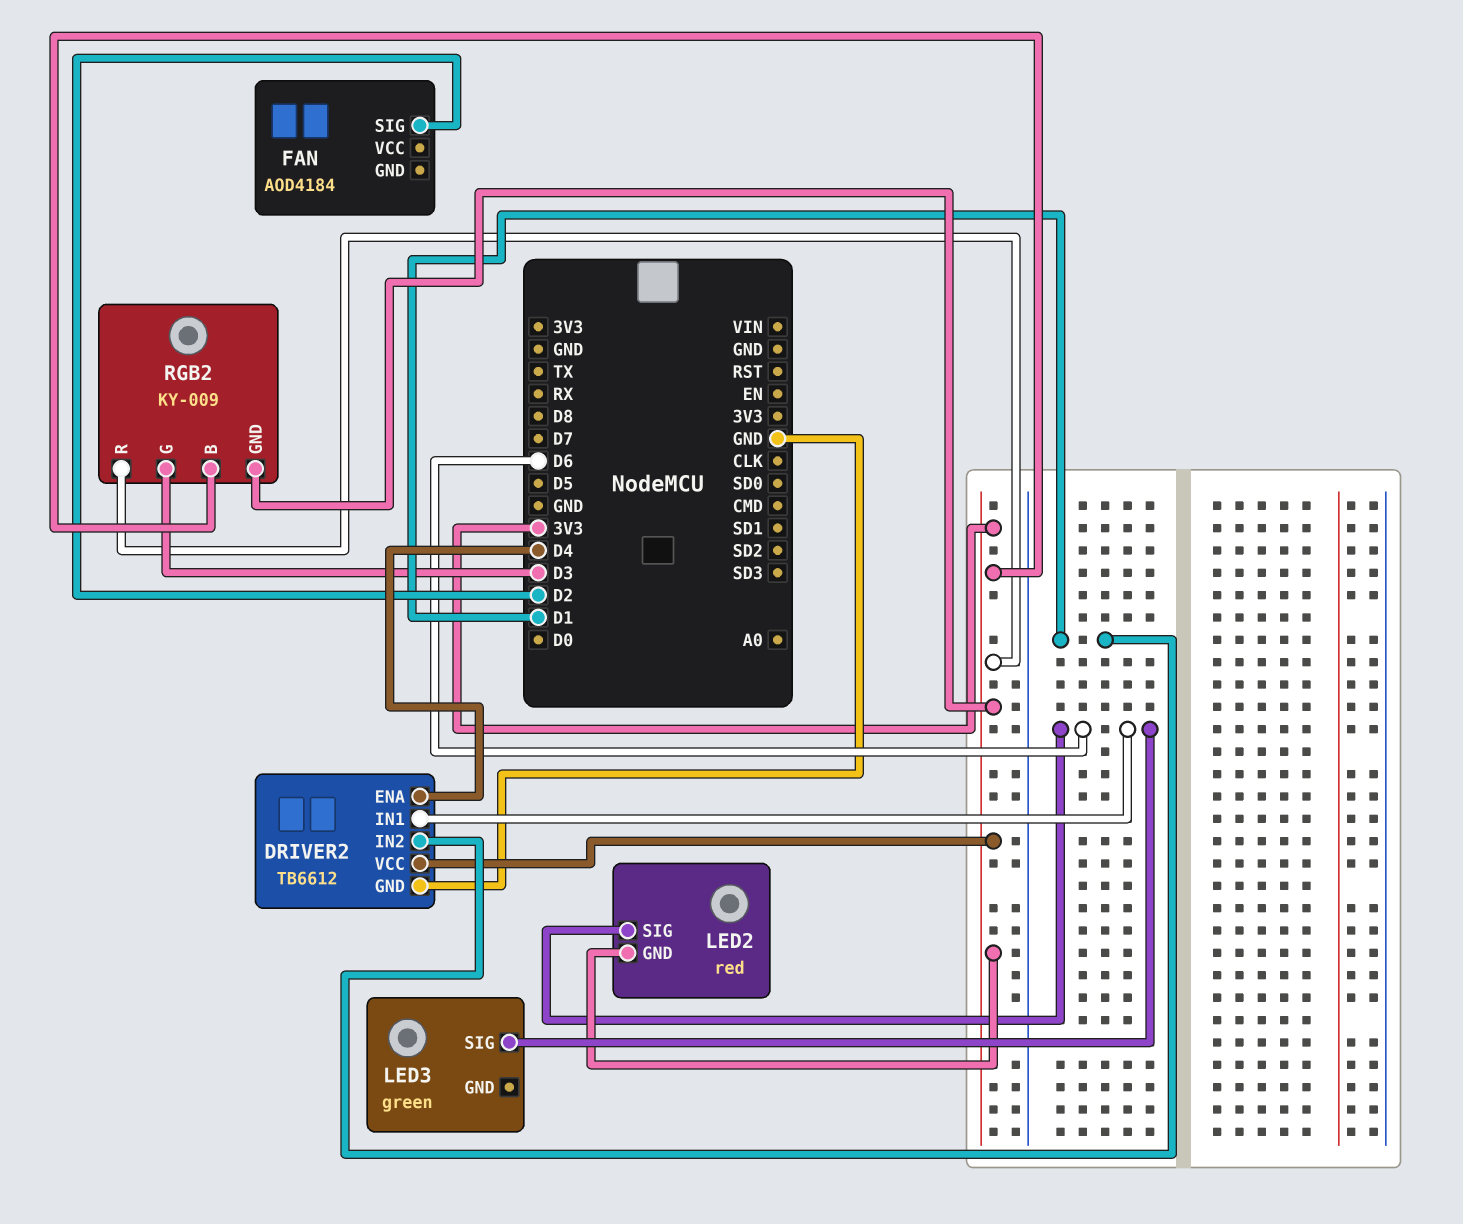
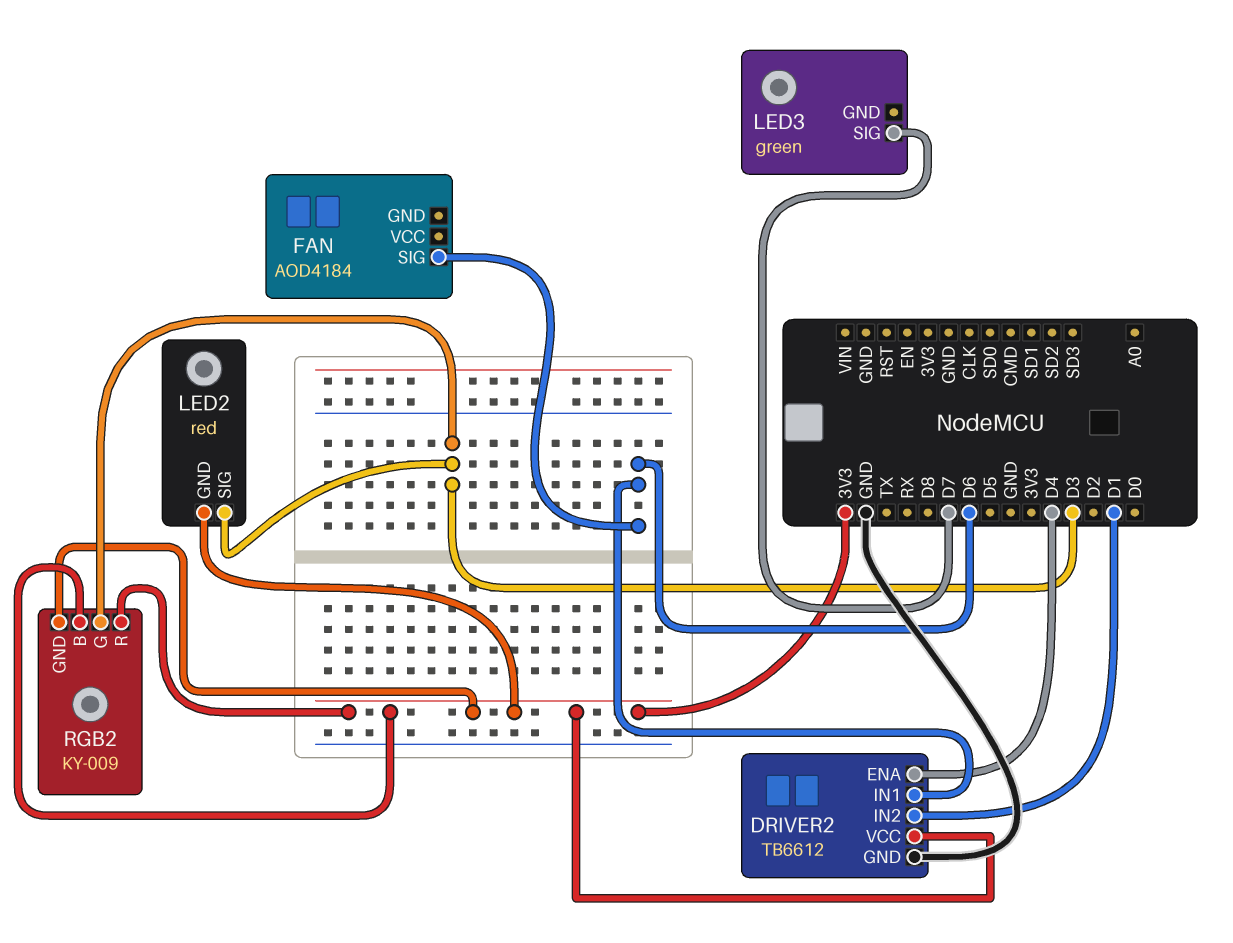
FAN pin SIG: D2 -> D6
LED2 pin SIG: D6 -> D3
LED3 pin SIG: D6 -> D7

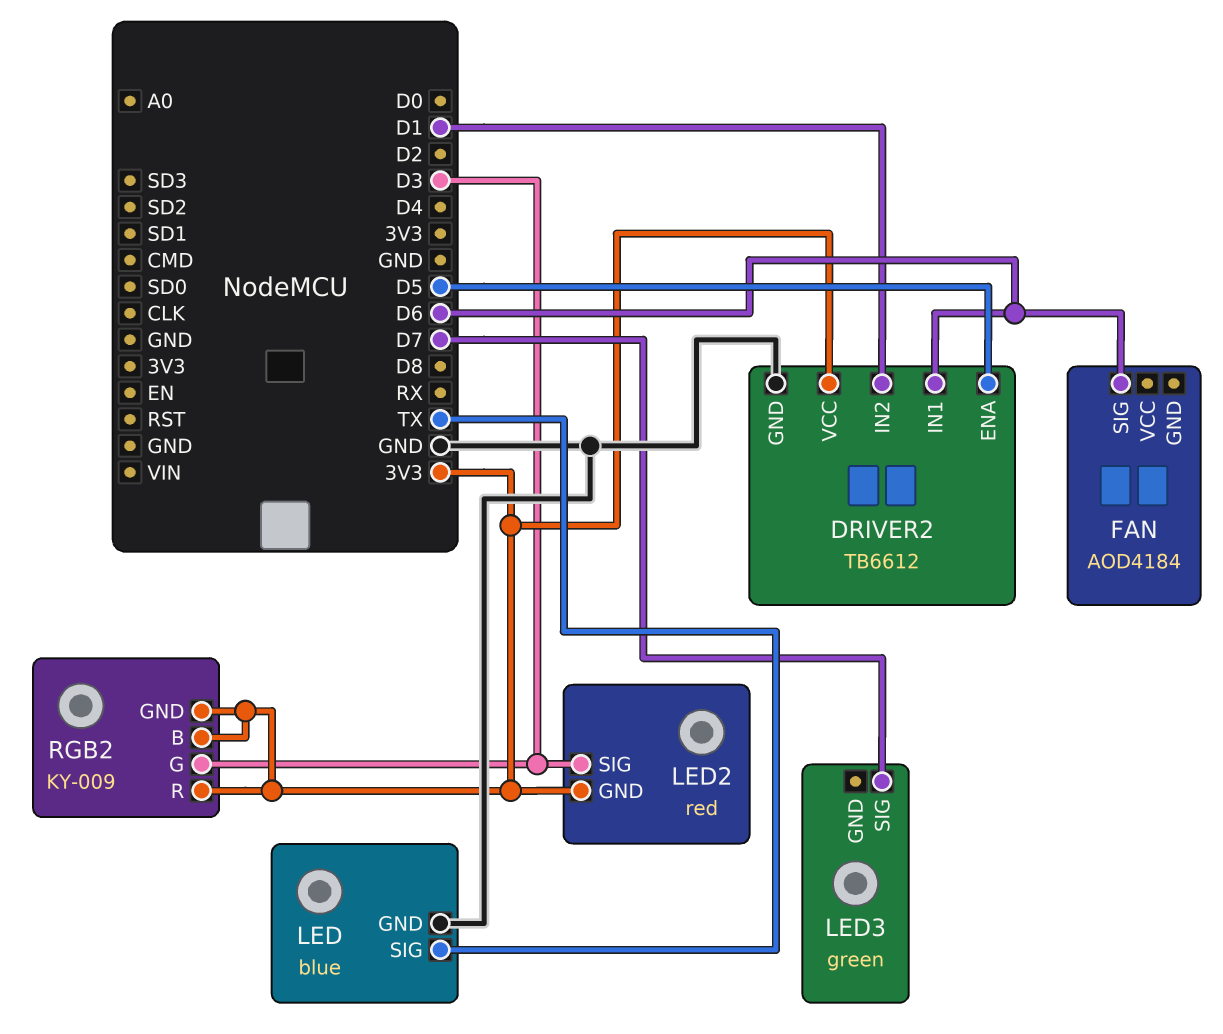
DRIVER2 pin ENA: D4 -> D5
LED: none -> blue
LED pin GND: none -> GND
LED pin SIG: none -> TX

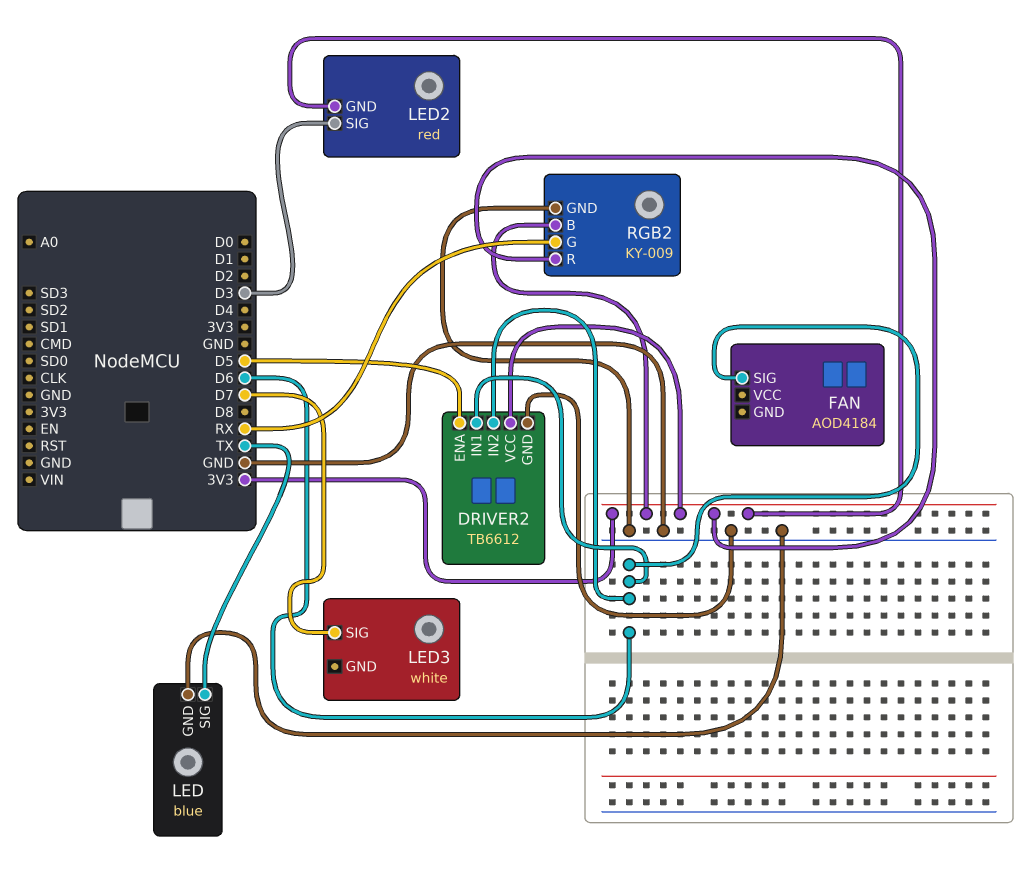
DRIVER2 pin IN2: D1 -> D6
LED3: green -> white
RGB2 pin G: D3 -> RX
RGB2 pin GND: 3V3 -> GND

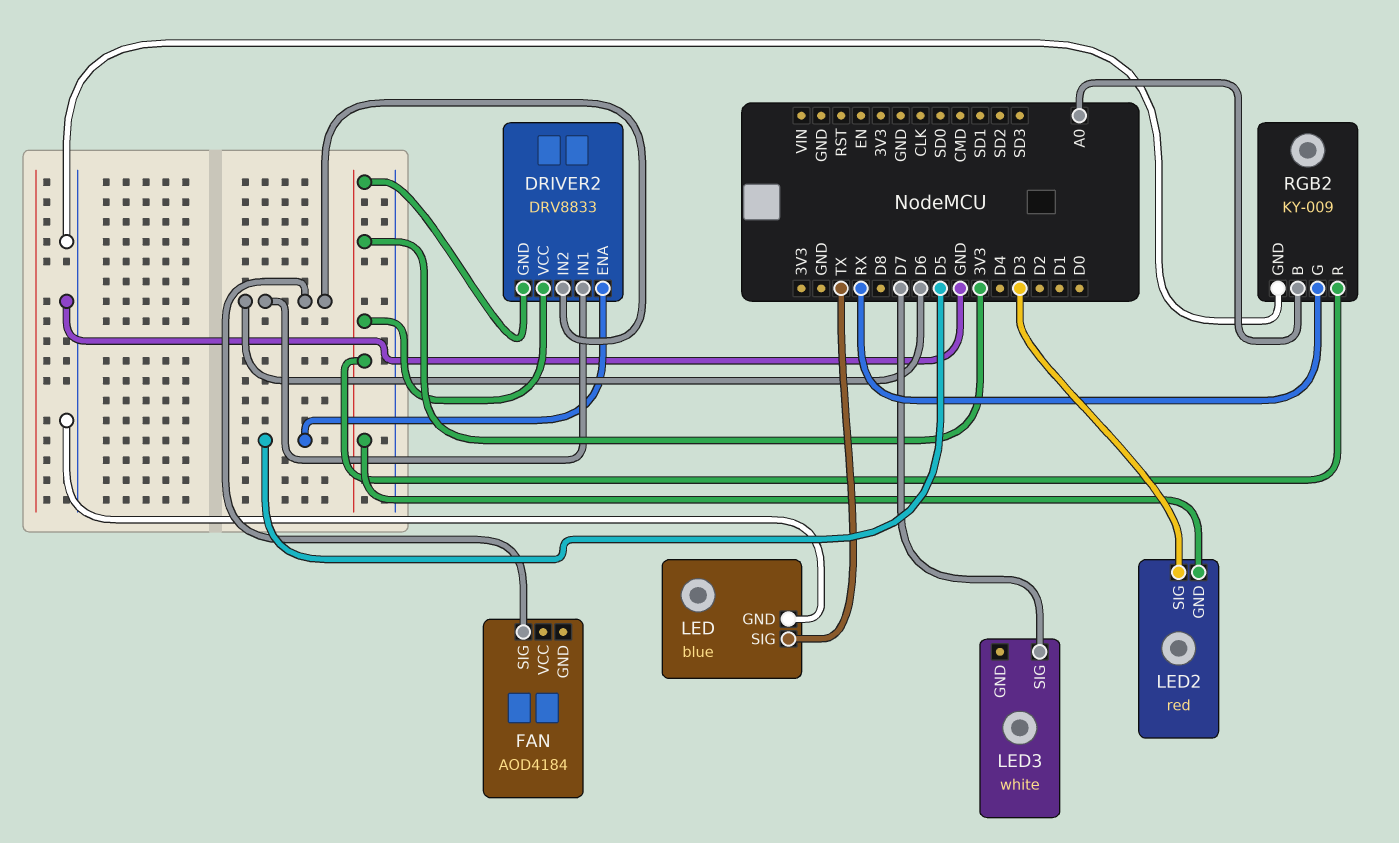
DRIVER2: TB6612 -> DRV8833
DRIVER2 pin GND: GND -> 3V3
RGB2 pin B: 3V3 -> A0

